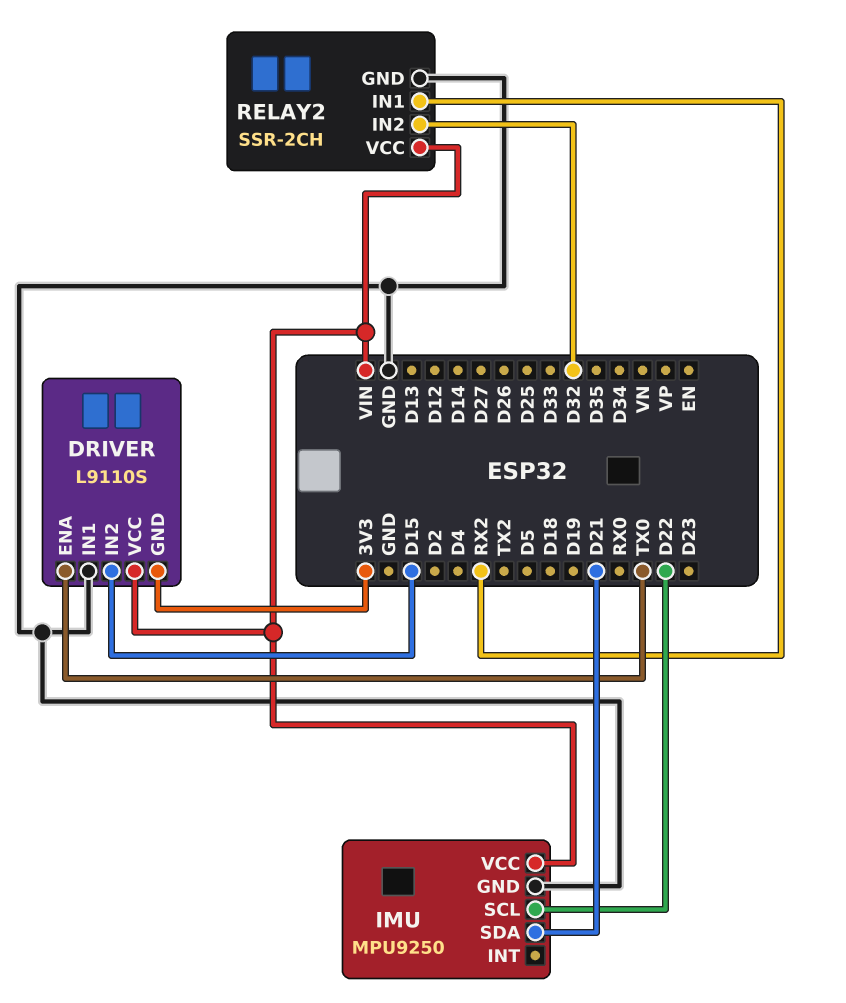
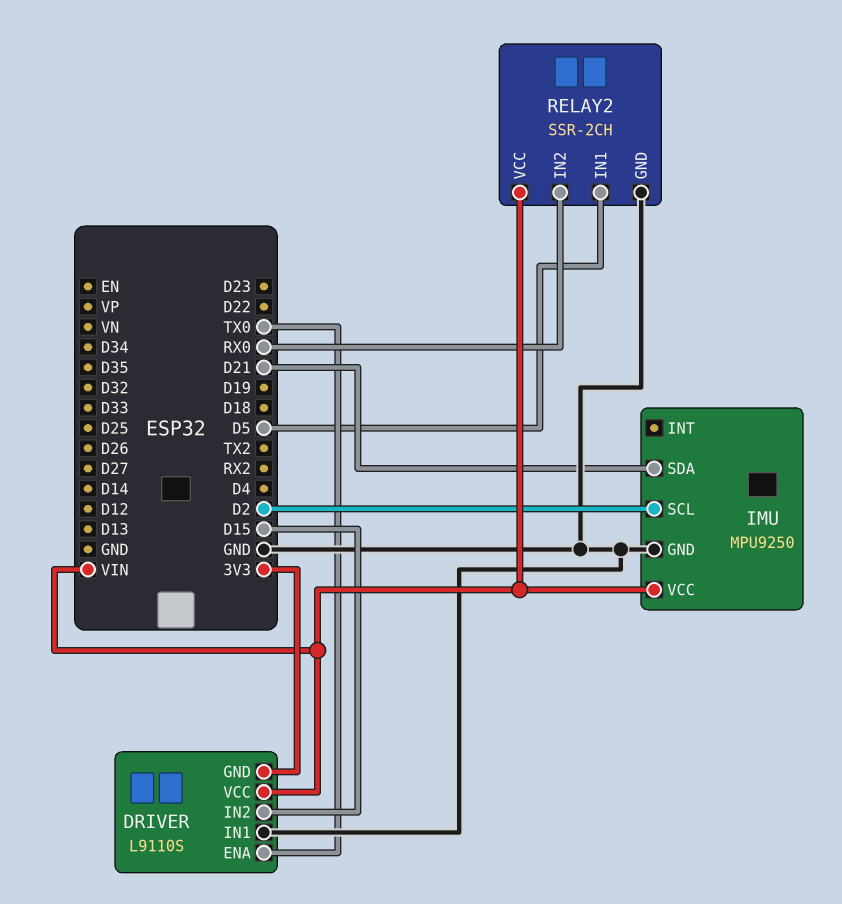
IMU pin SCL: D22 -> D2
RELAY2 pin IN1: RX2 -> D5
RELAY2 pin IN2: D32 -> RX0

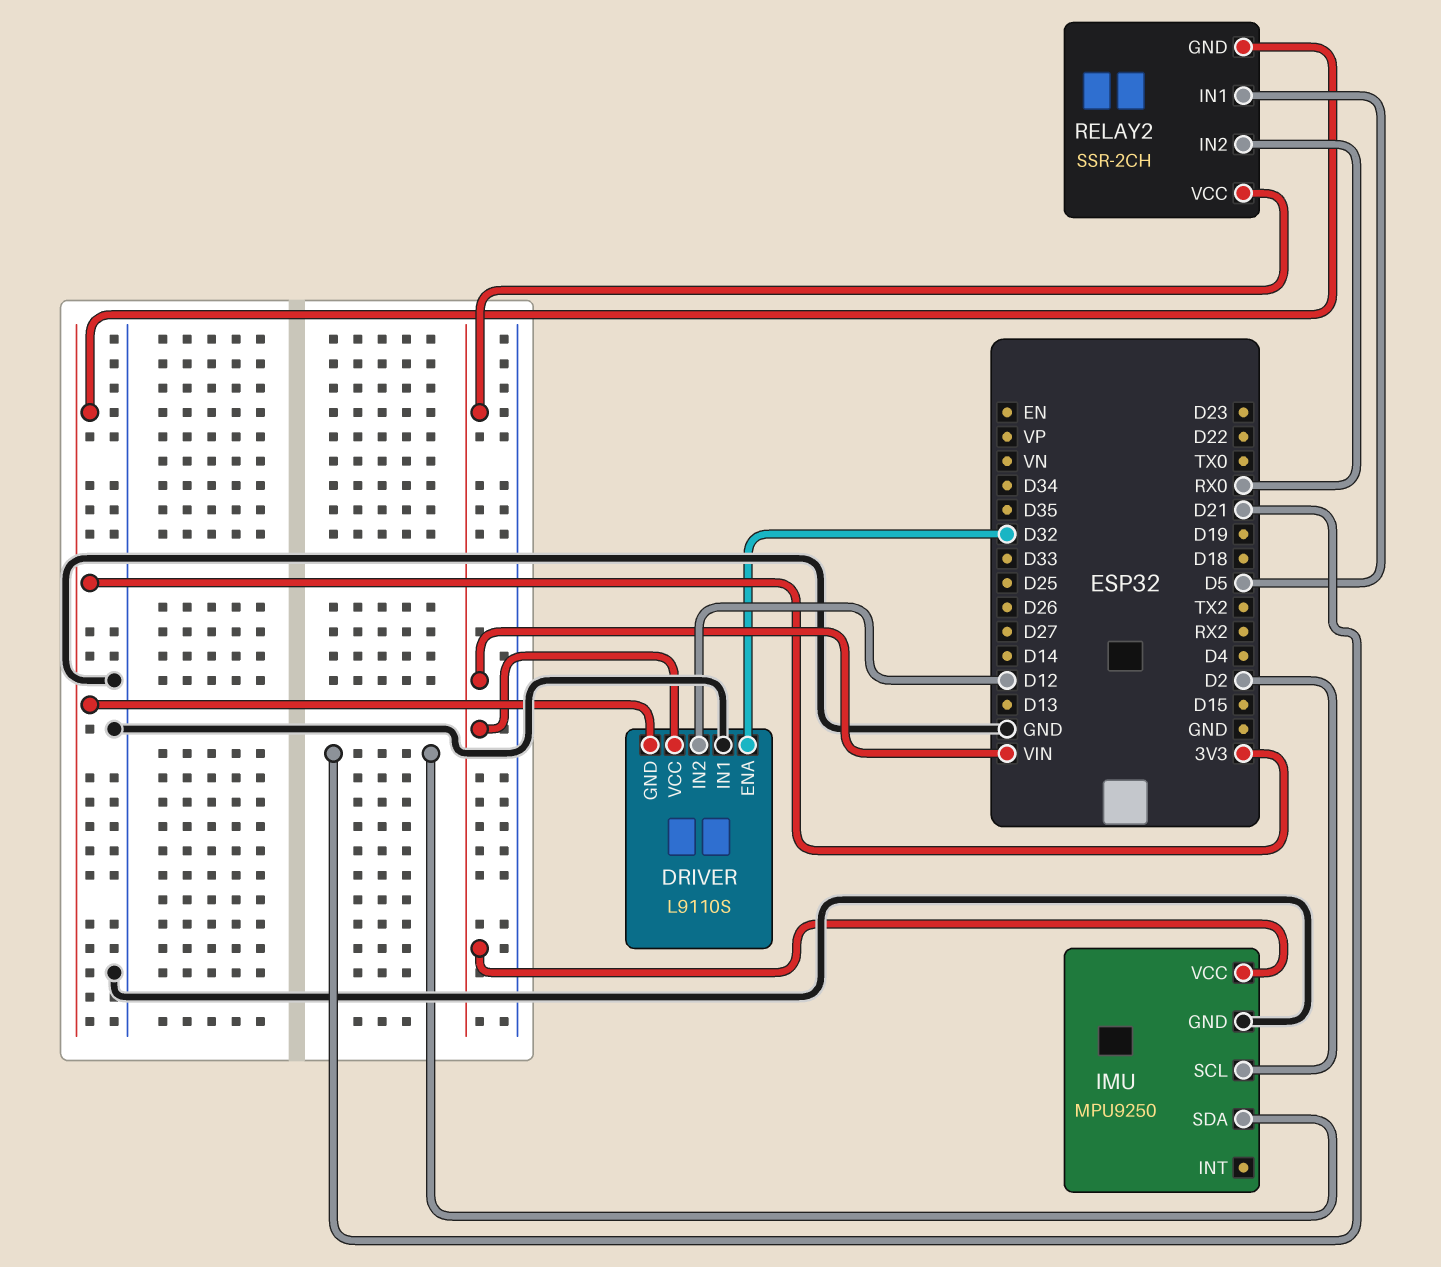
DRIVER pin ENA: TX0 -> D32
DRIVER pin IN2: D15 -> D12
RELAY2 pin GND: GND -> 3V3

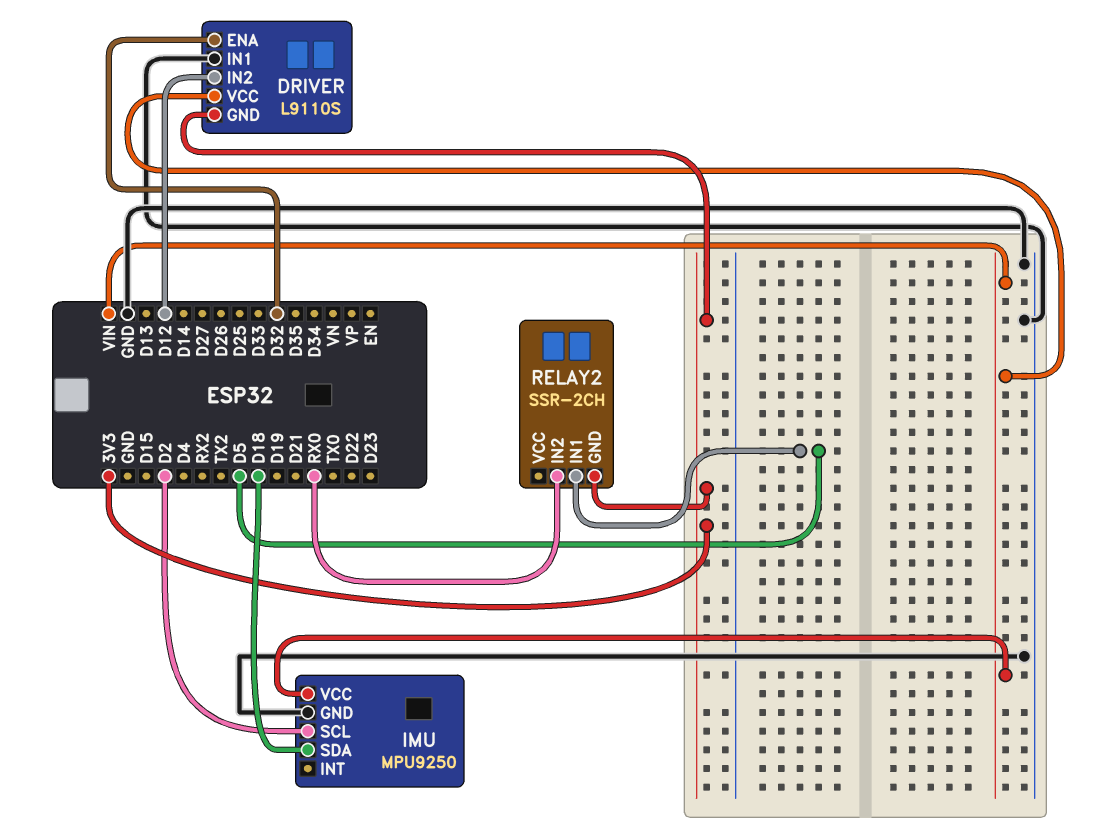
IMU pin SDA: D21 -> D18
RELAY2 pin VCC: VIN -> none

